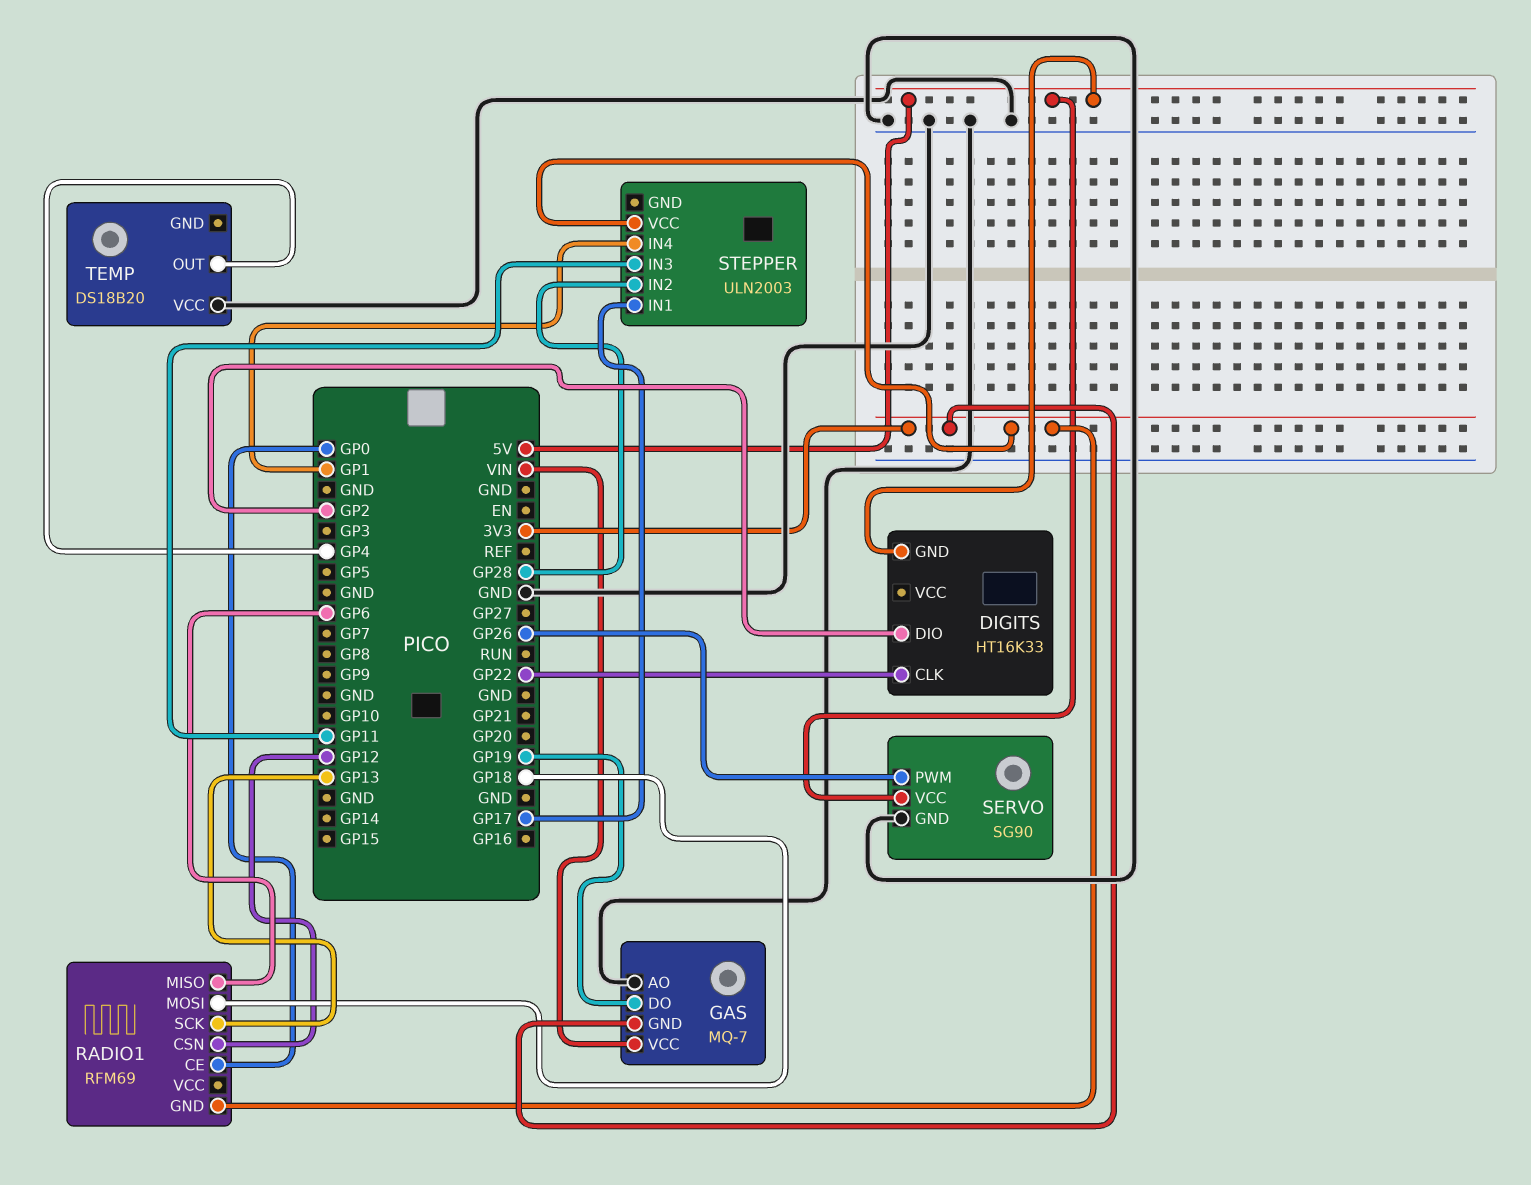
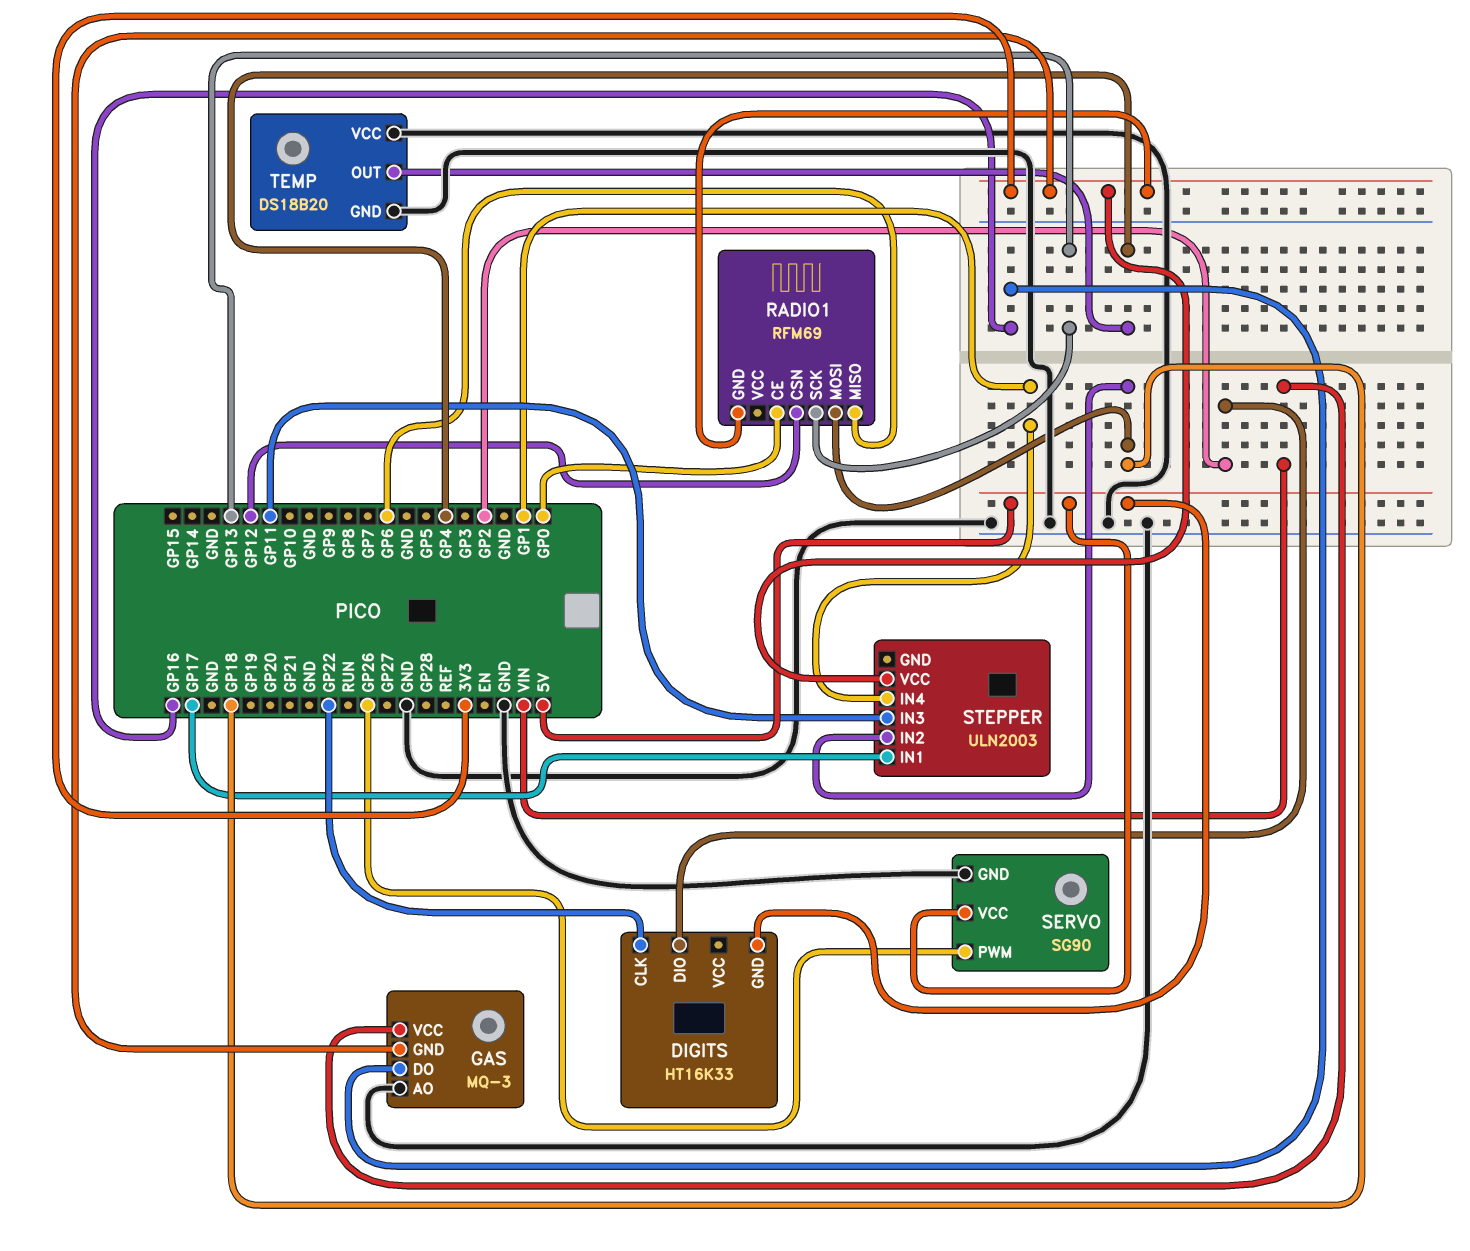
GAS: MQ-7 -> MQ-3
GAS pin DO: GP19 -> GP16
STEPPER pin IN2: GP28 -> GP18
TEMP pin GND: none -> GND

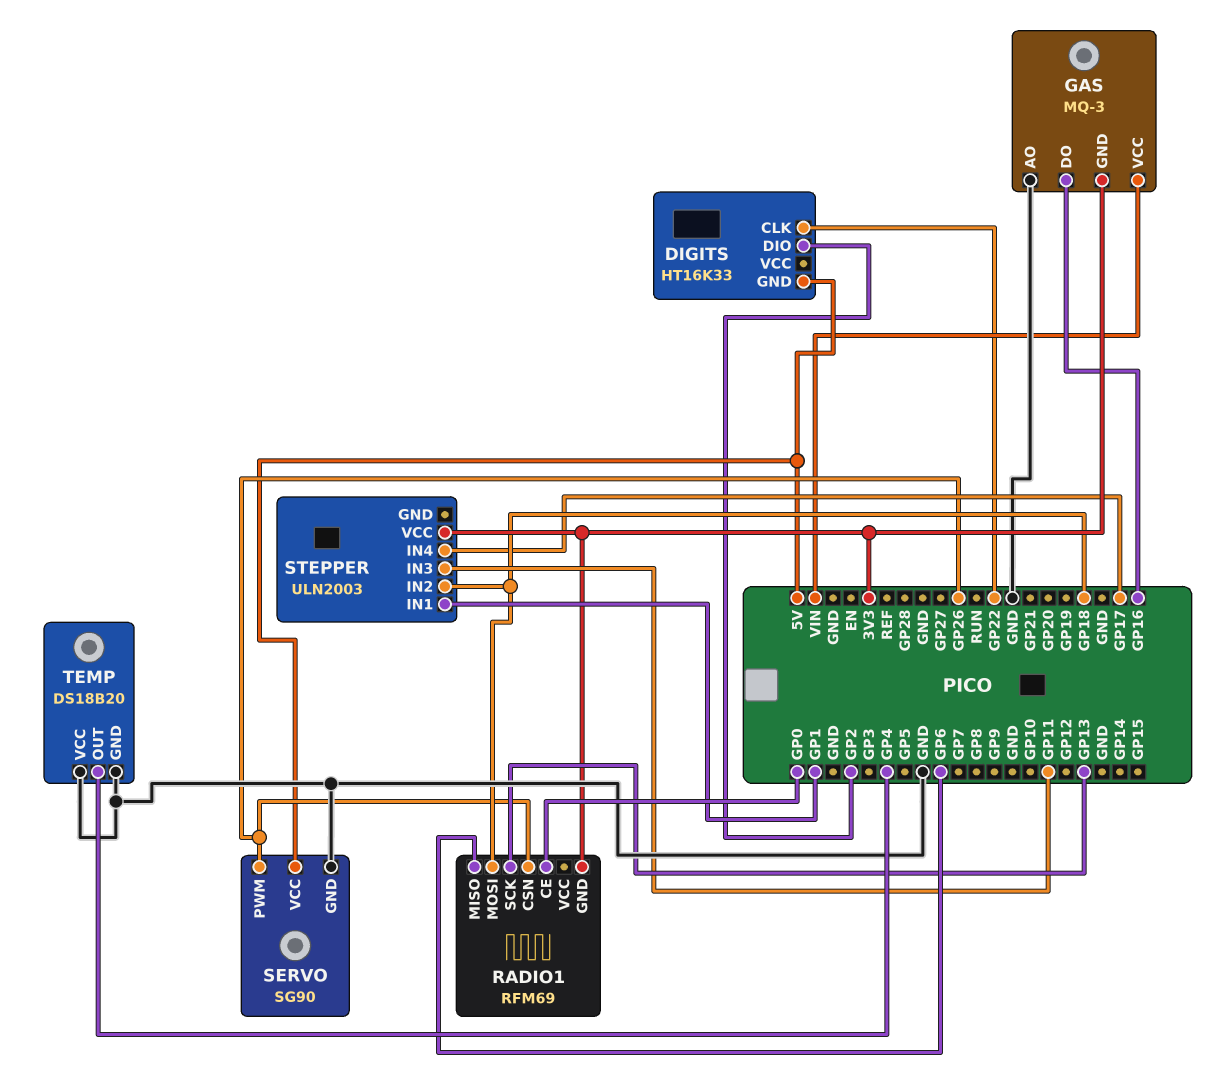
RADIO1 pin CSN: GP12 -> GP26
STEPPER pin IN1: GP17 -> GP1
STEPPER pin IN4: GP1 -> GP17

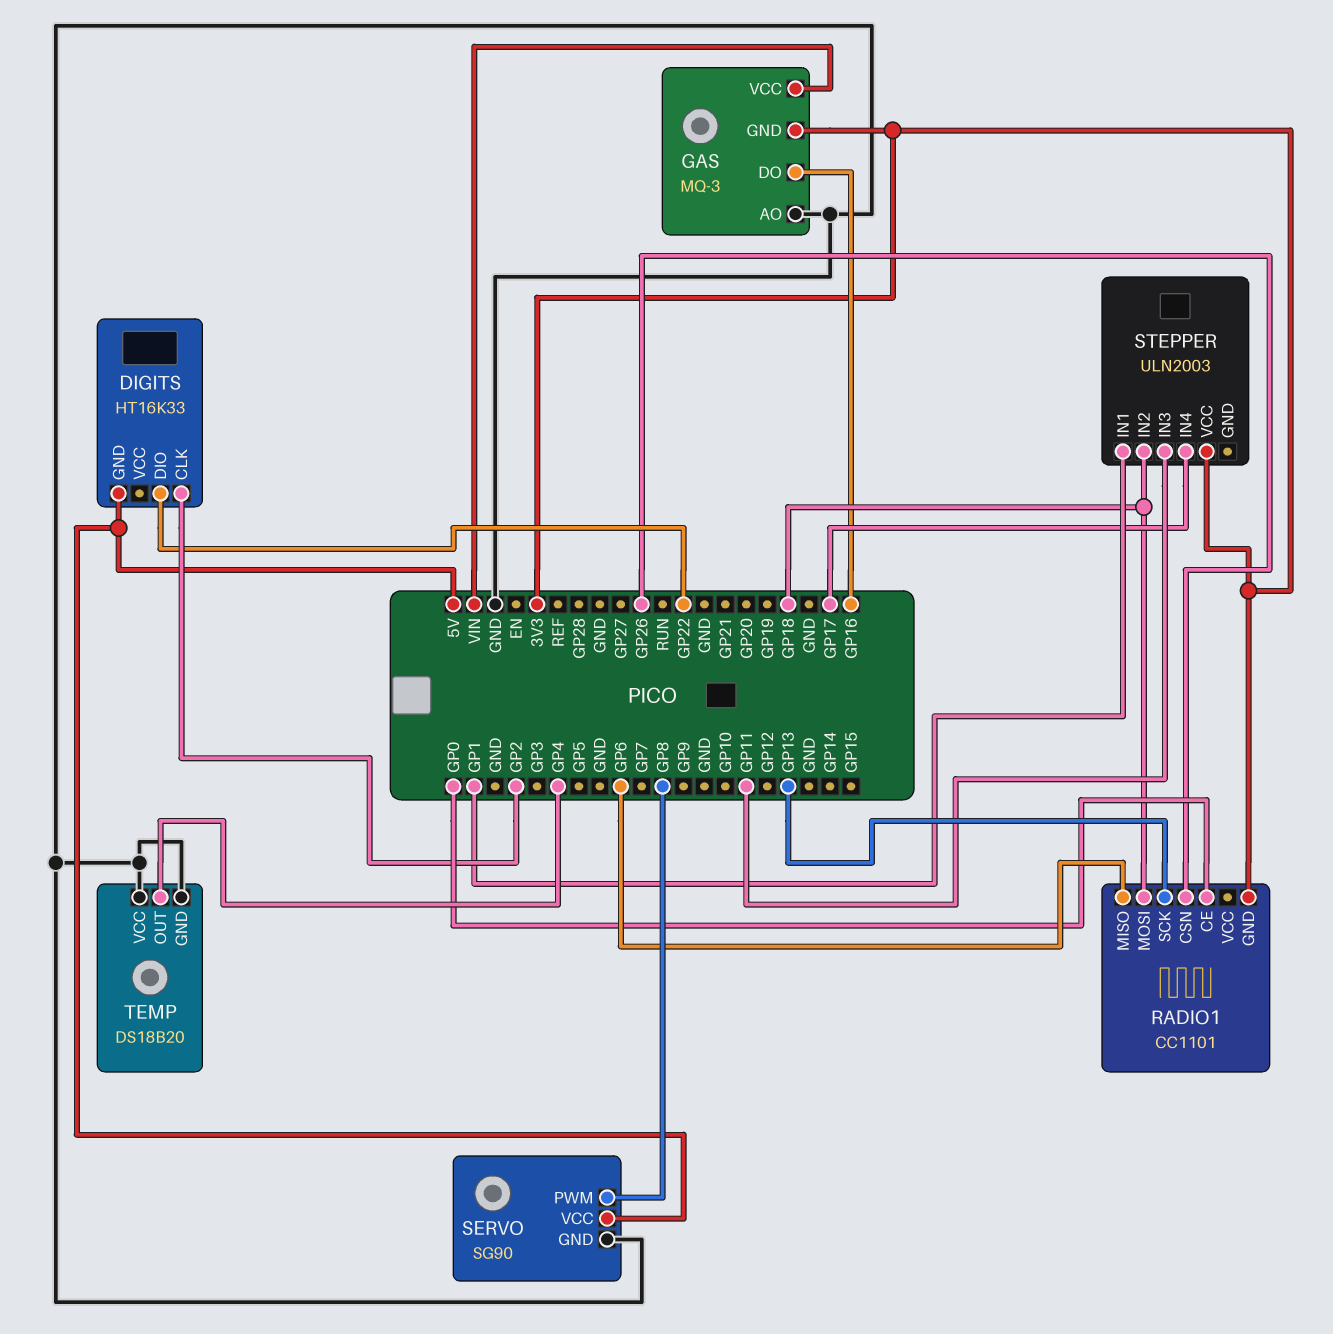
DIGITS pin CLK: GP22 -> GP2
DIGITS pin DIO: GP2 -> GP22
RADIO1: RFM69 -> CC1101
SERVO pin PWM: GP26 -> GP8

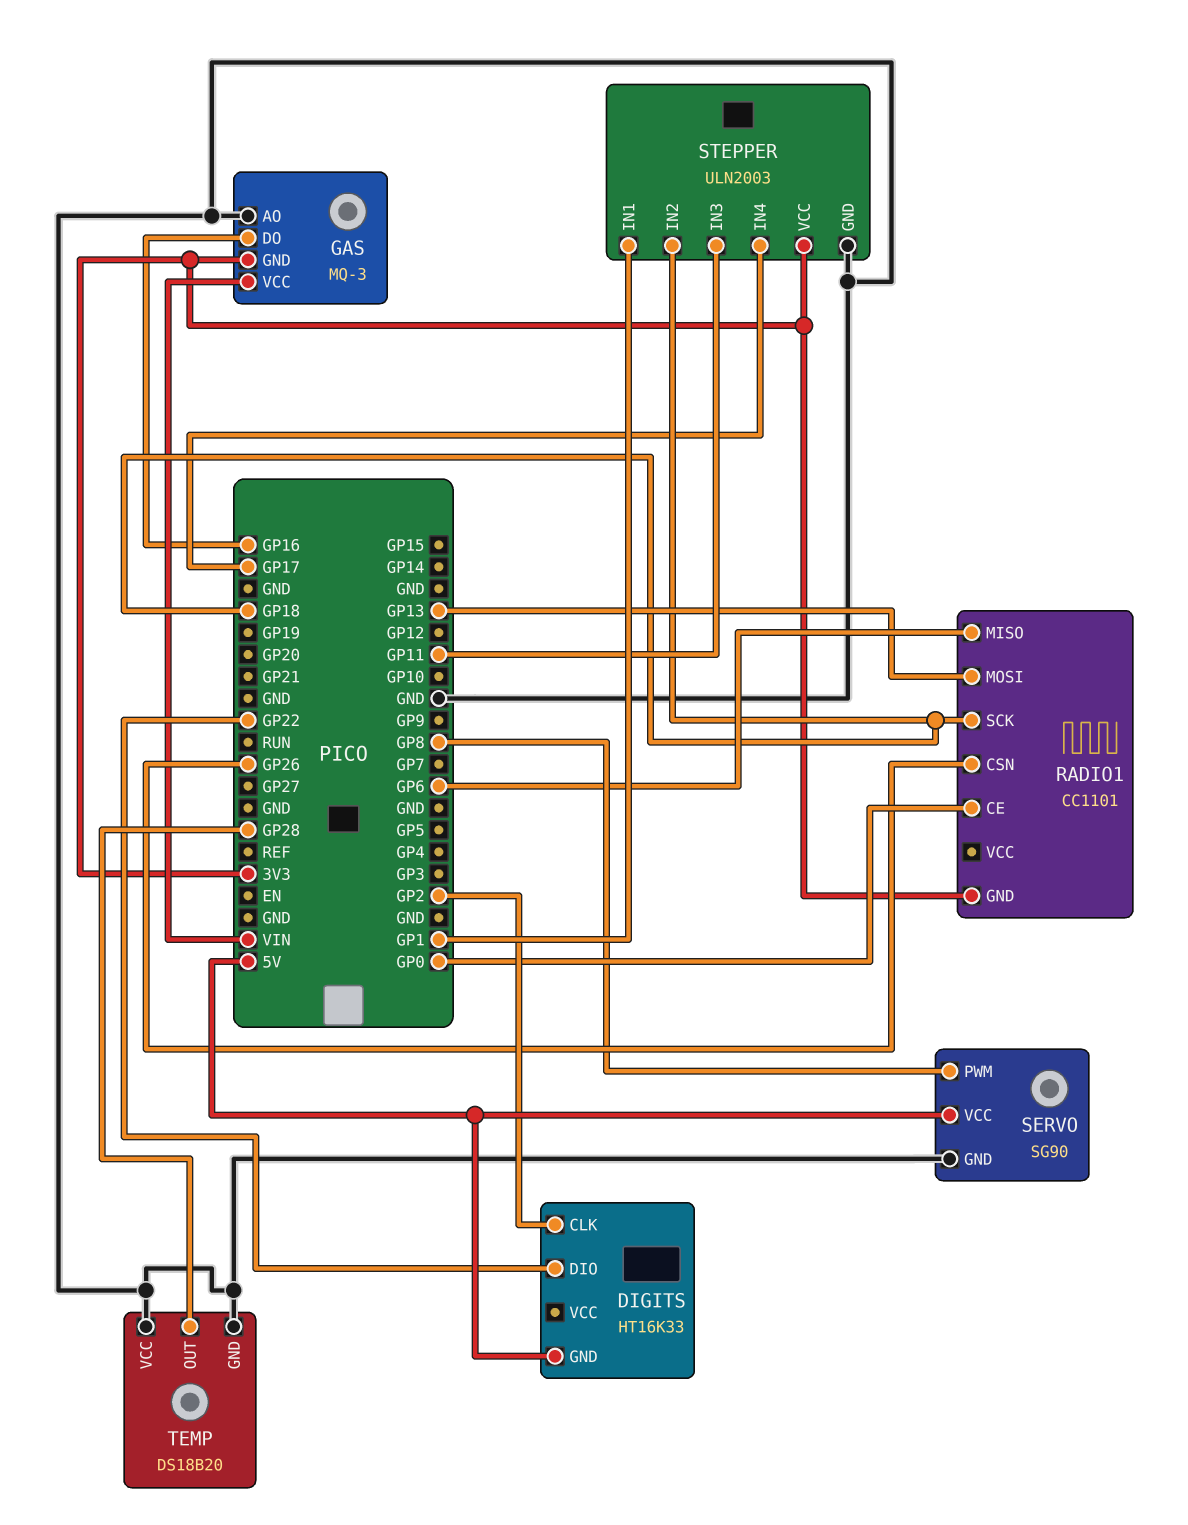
RADIO1 pin MOSI: GP18 -> GP13
RADIO1 pin SCK: GP13 -> GP18
STEPPER pin GND: none -> GND
TEMP pin OUT: GP4 -> GP28

